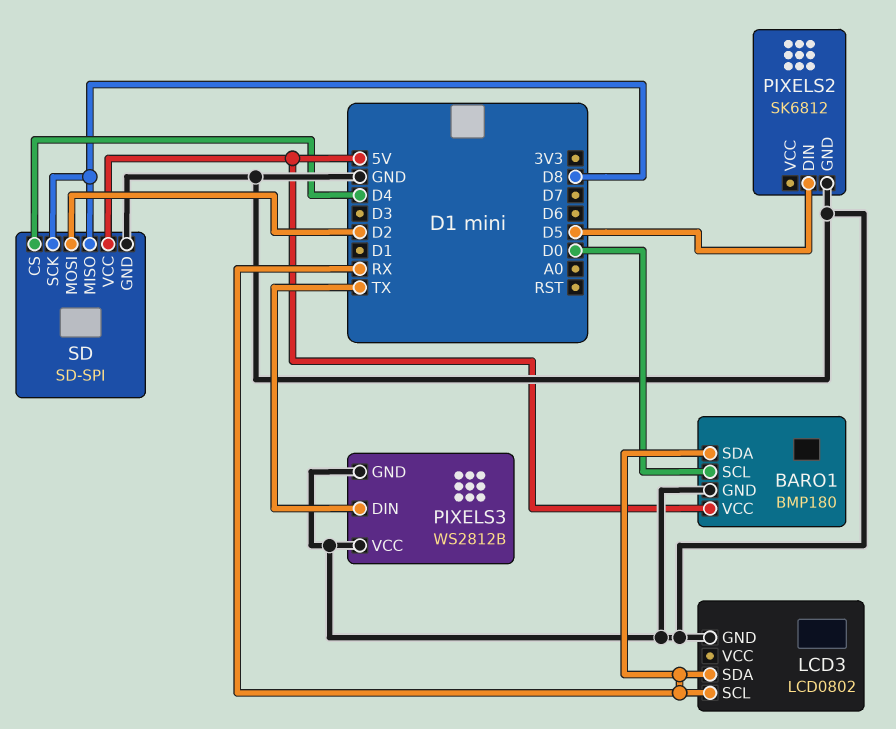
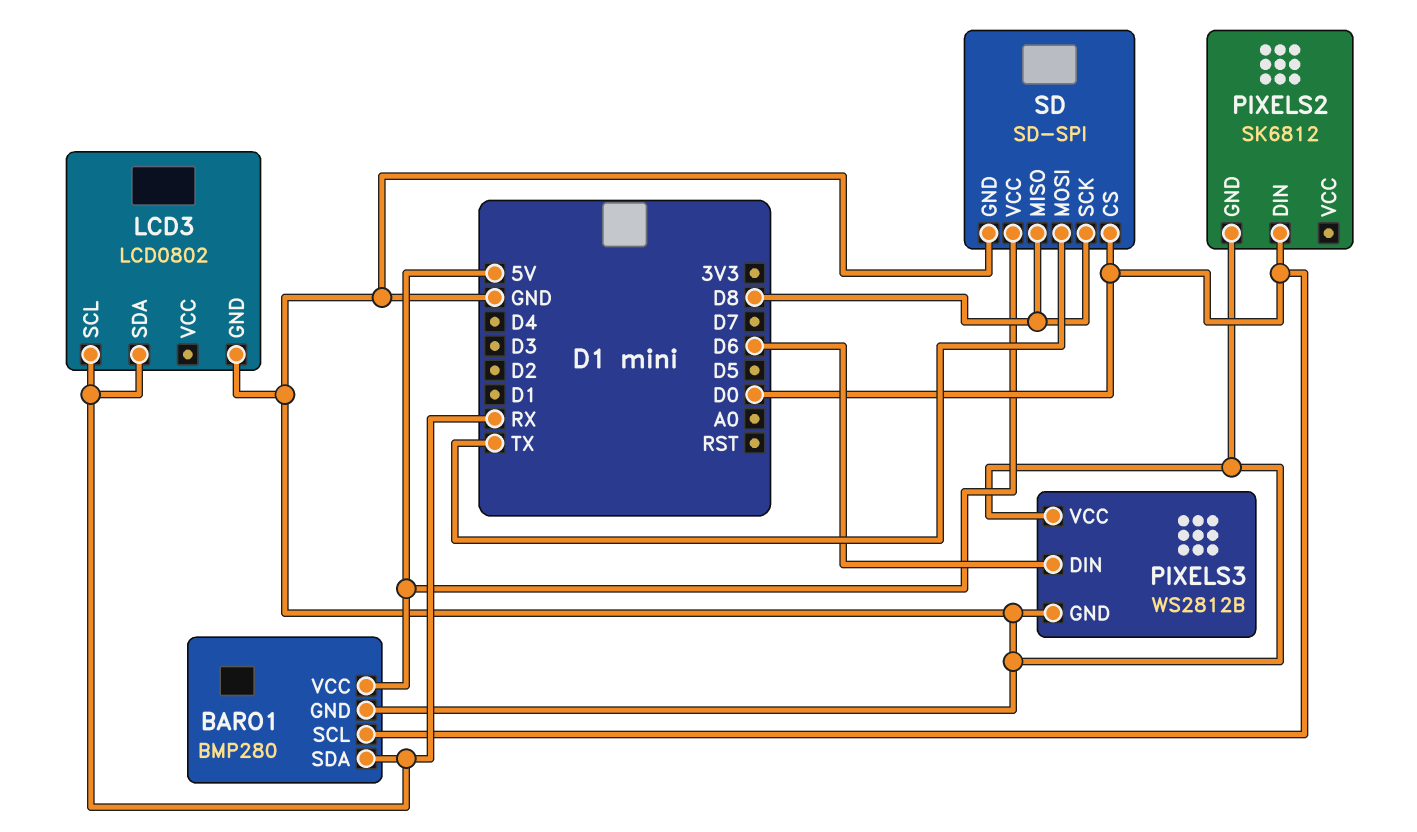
BARO1: BMP180 -> BMP280
PIXELS2 pin DIN: D5 -> D0
PIXELS3 pin DIN: TX -> D6
SD pin CS: D4 -> D0
SD pin MOSI: D2 -> TX

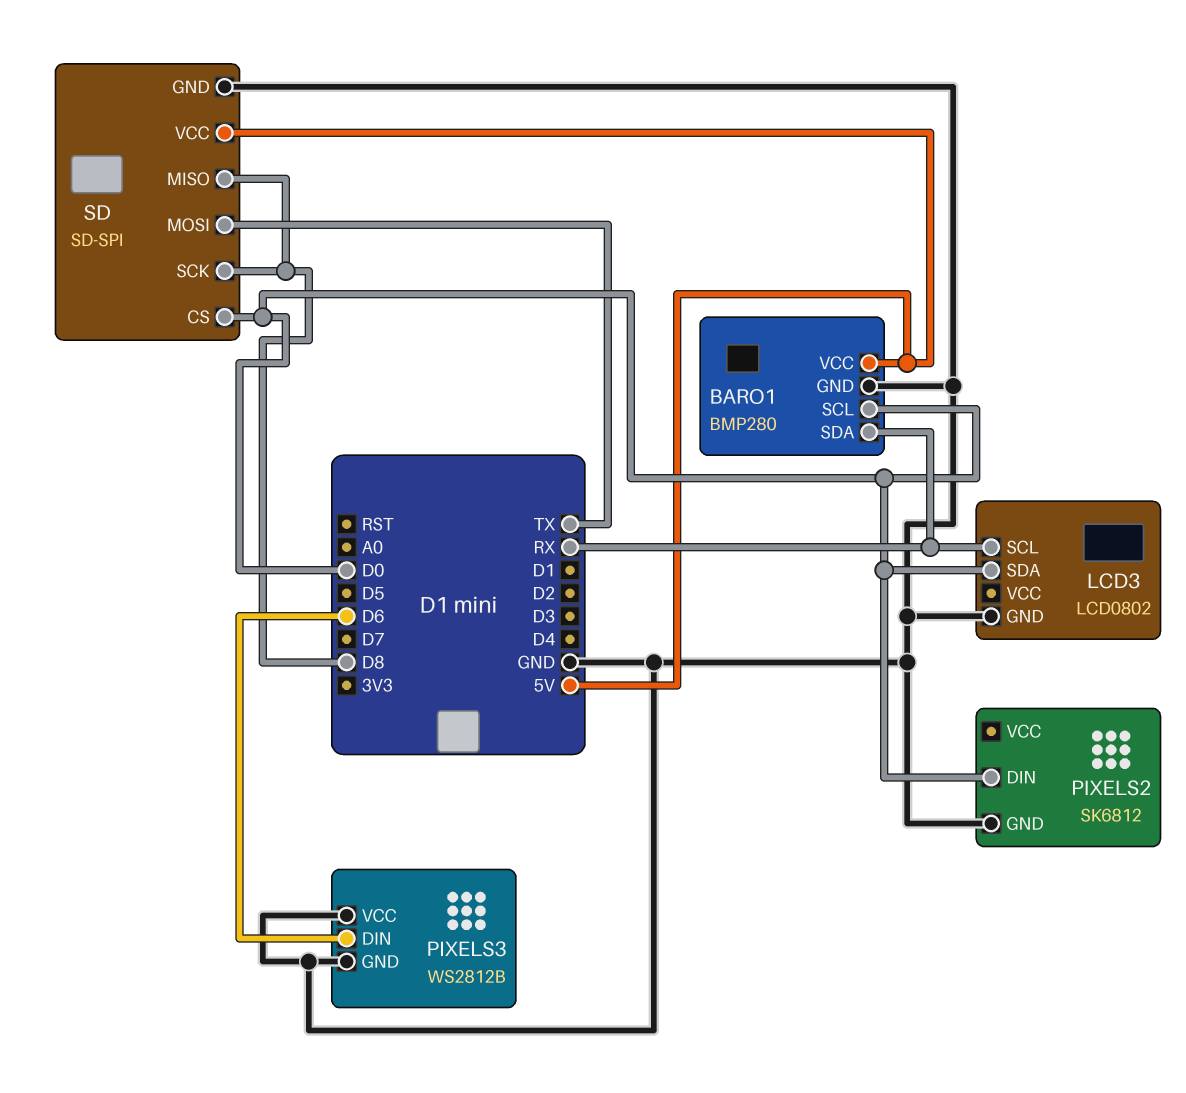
LCD3 pin SDA: RX -> D0

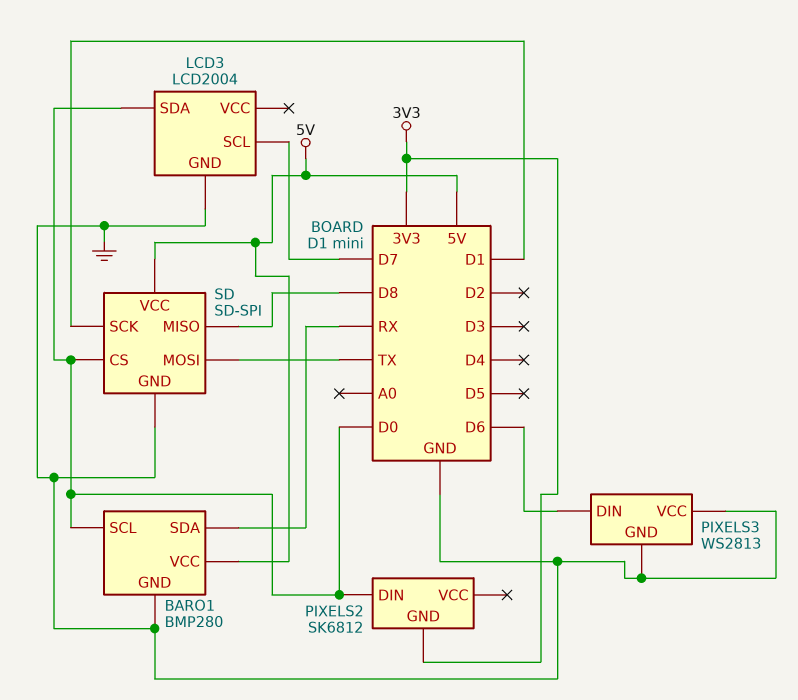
LCD3: LCD0802 -> LCD2004
LCD3 pin SCL: RX -> D7
PIXELS2 pin GND: GND -> 3V3
PIXELS3: WS2812B -> WS2813
SD pin SCK: D8 -> D1

